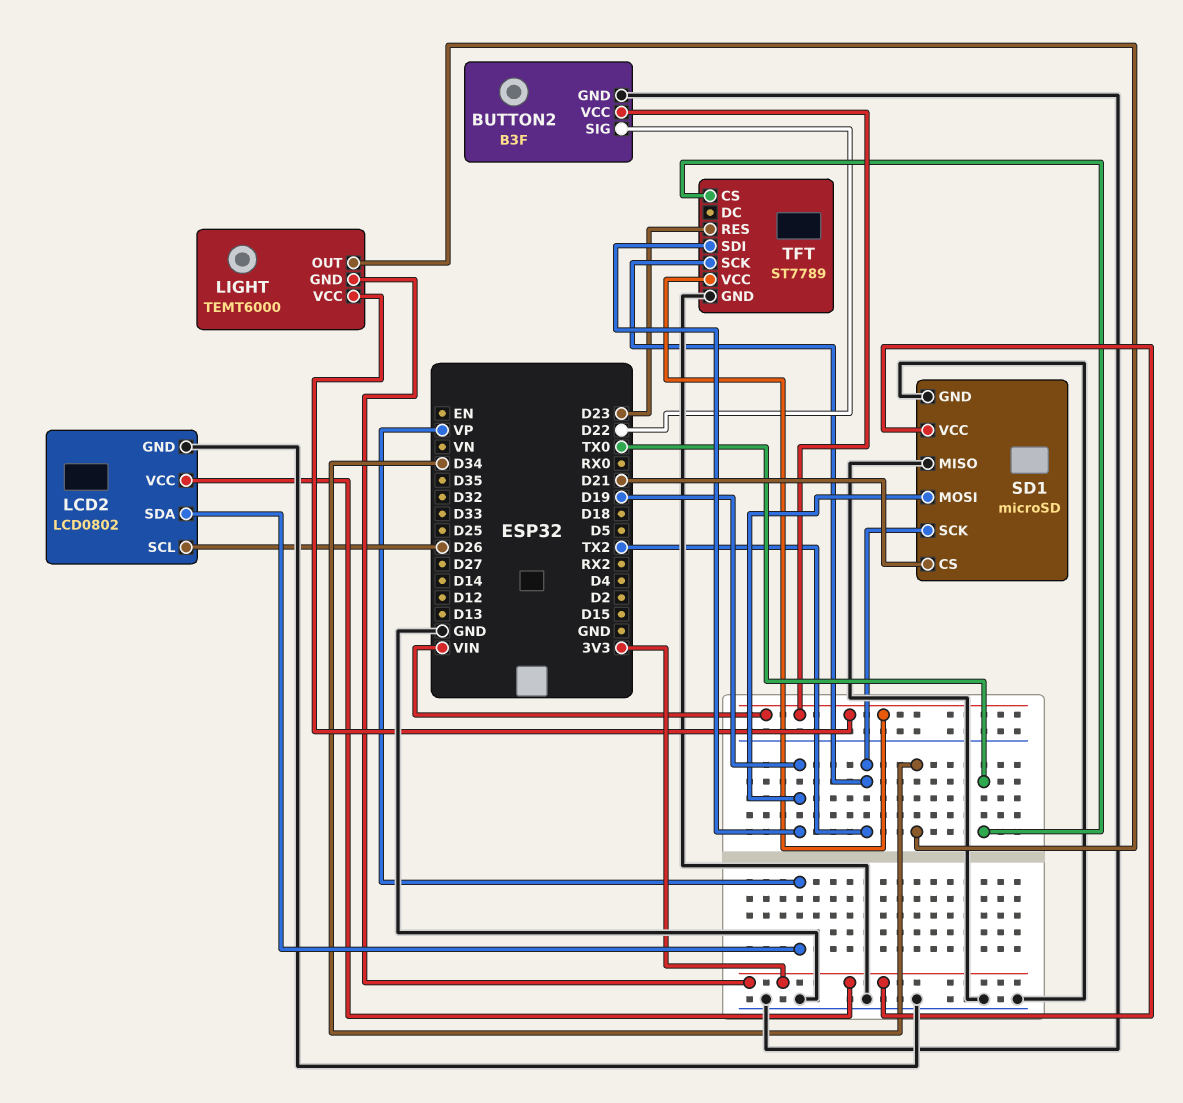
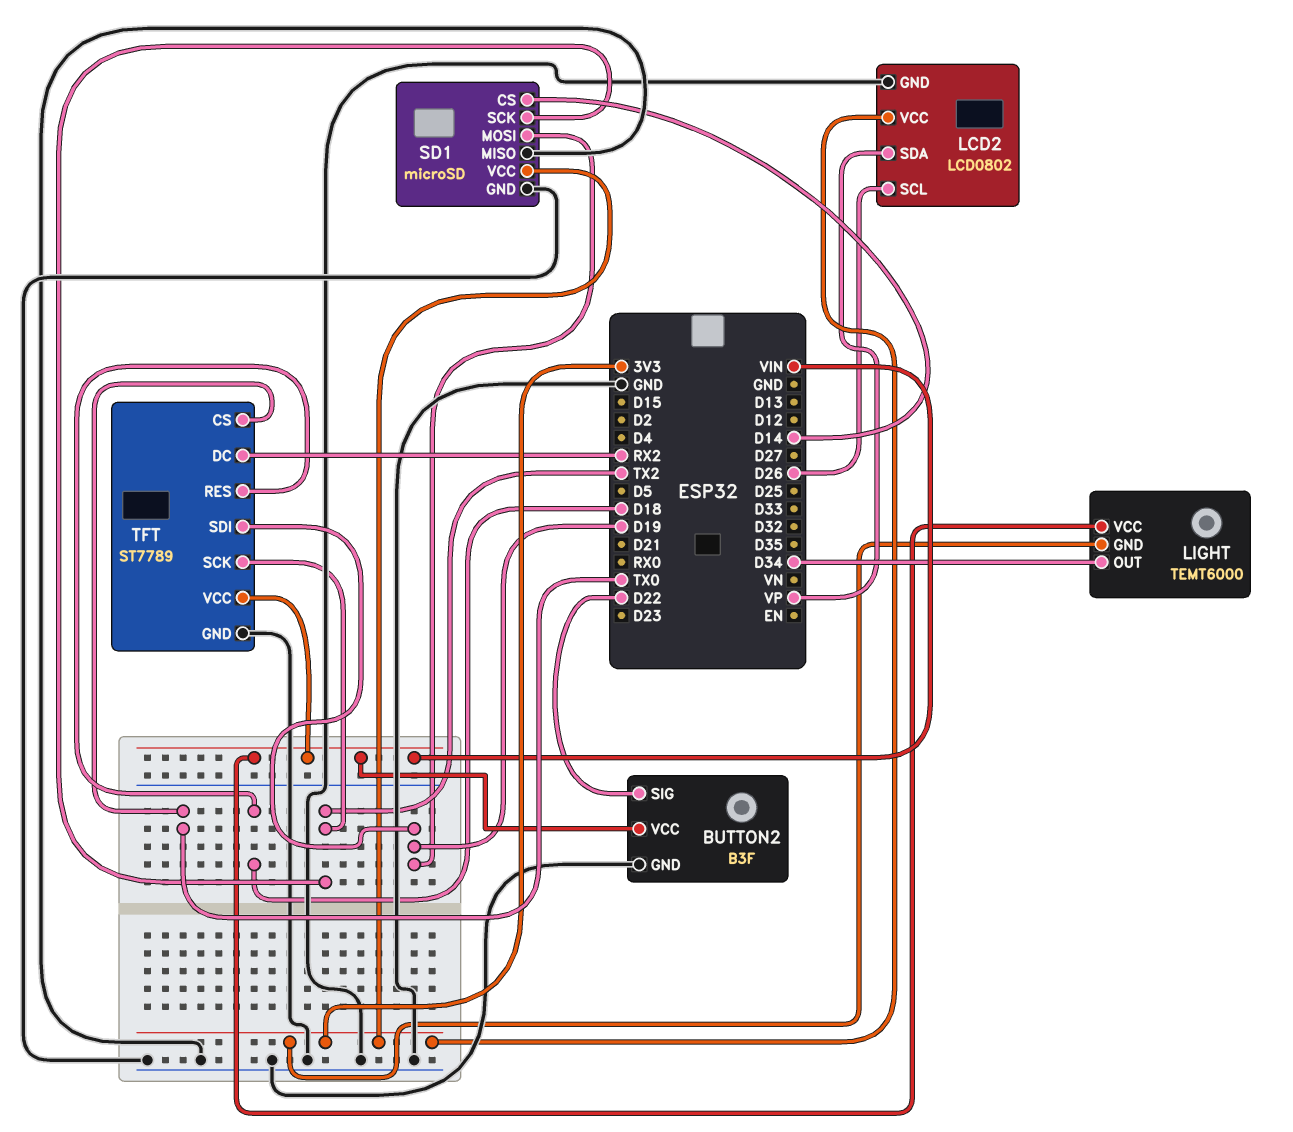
SD1 pin CS: D21 -> D14
TFT pin DC: none -> RX2
TFT pin RES: D23 -> D18

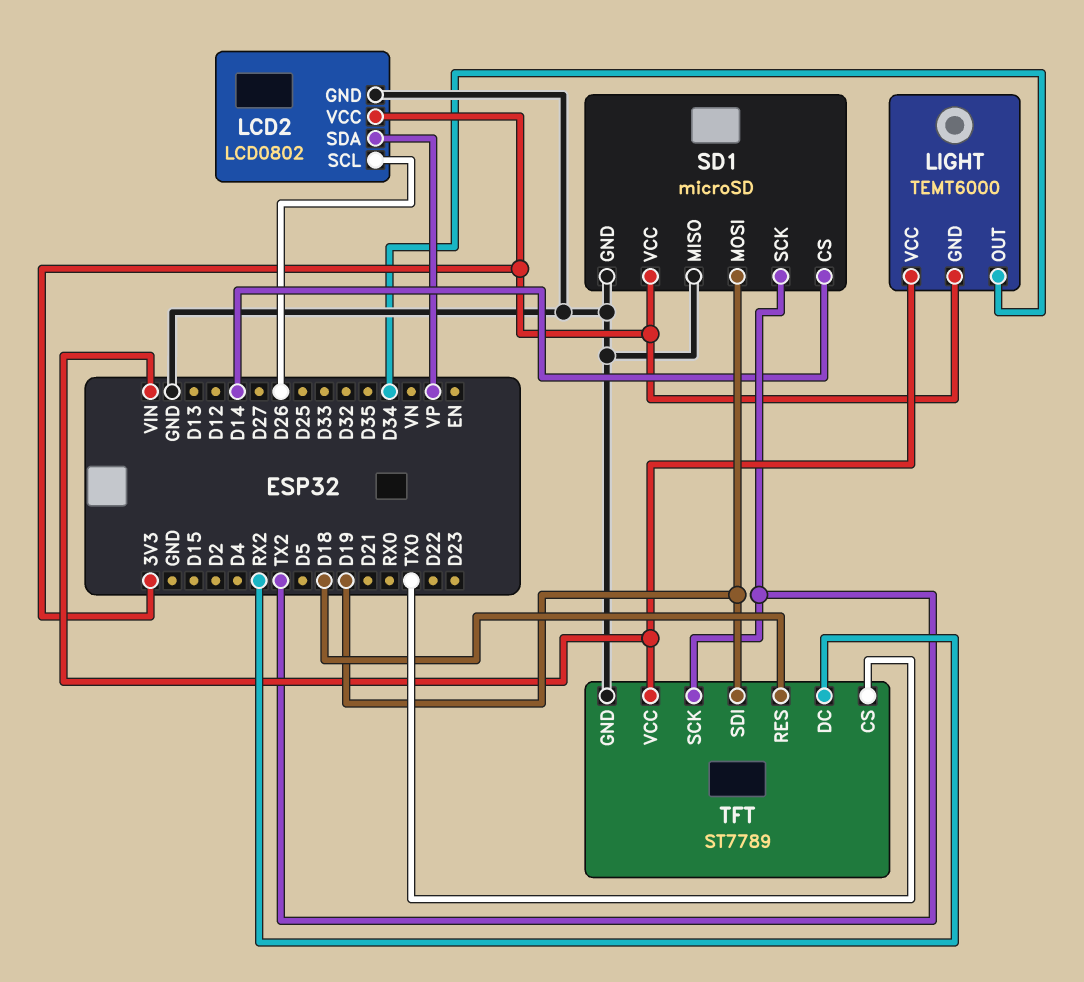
BUTTON2: B3F -> none
BUTTON2 pin GND: GND -> none
BUTTON2 pin SIG: D22 -> none
BUTTON2 pin VCC: VIN -> none

